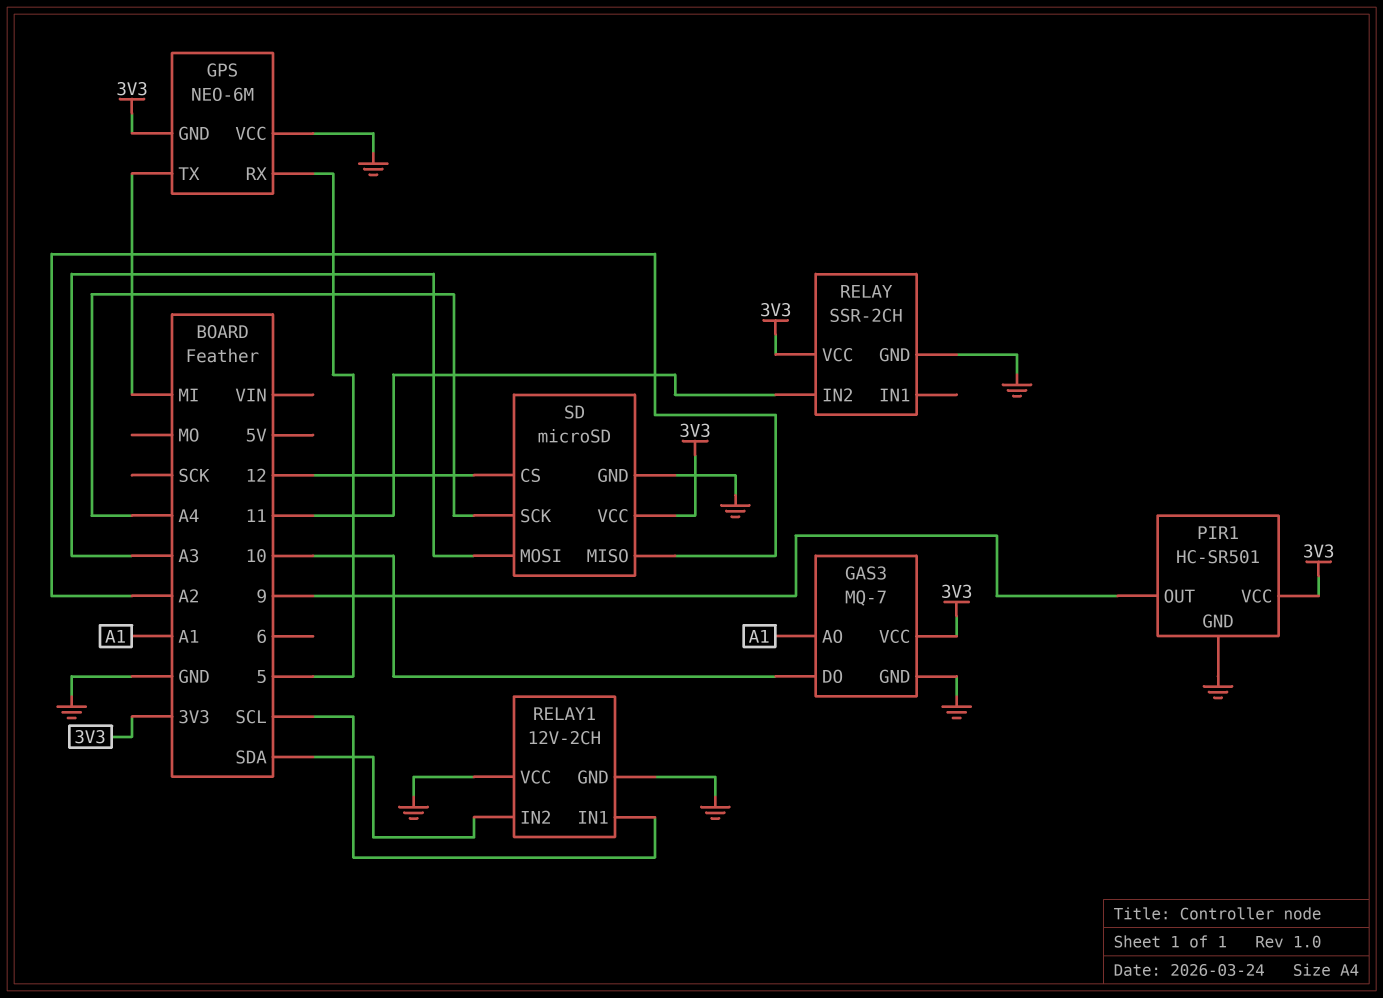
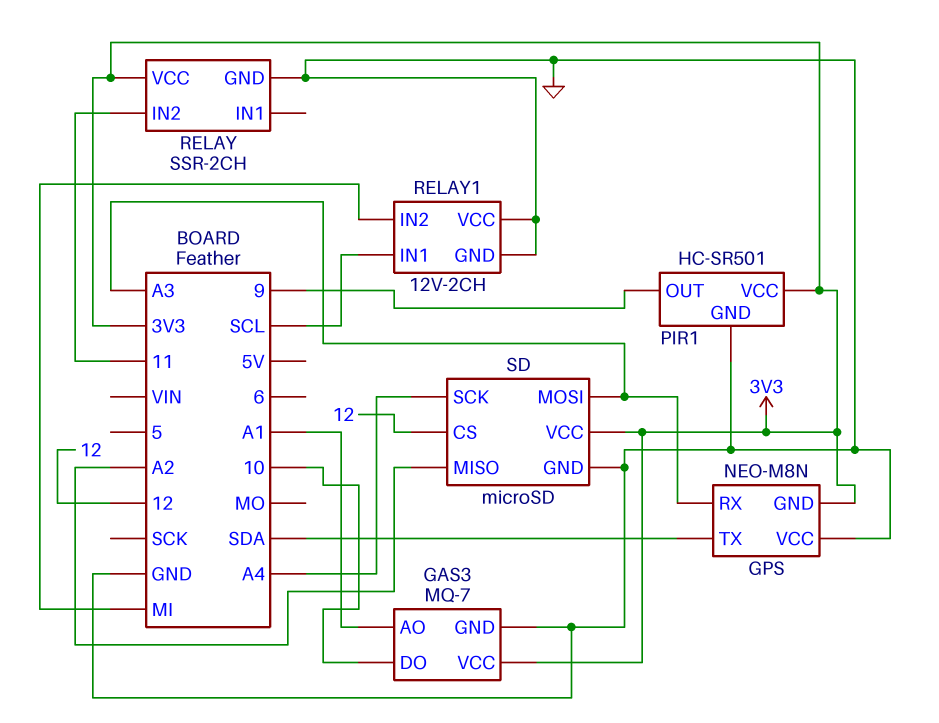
GPS: NEO-6M -> NEO-M8N
GPS pin RX: 5 -> A3
GPS pin TX: MI -> SDA
RELAY1 pin IN2: SDA -> MI

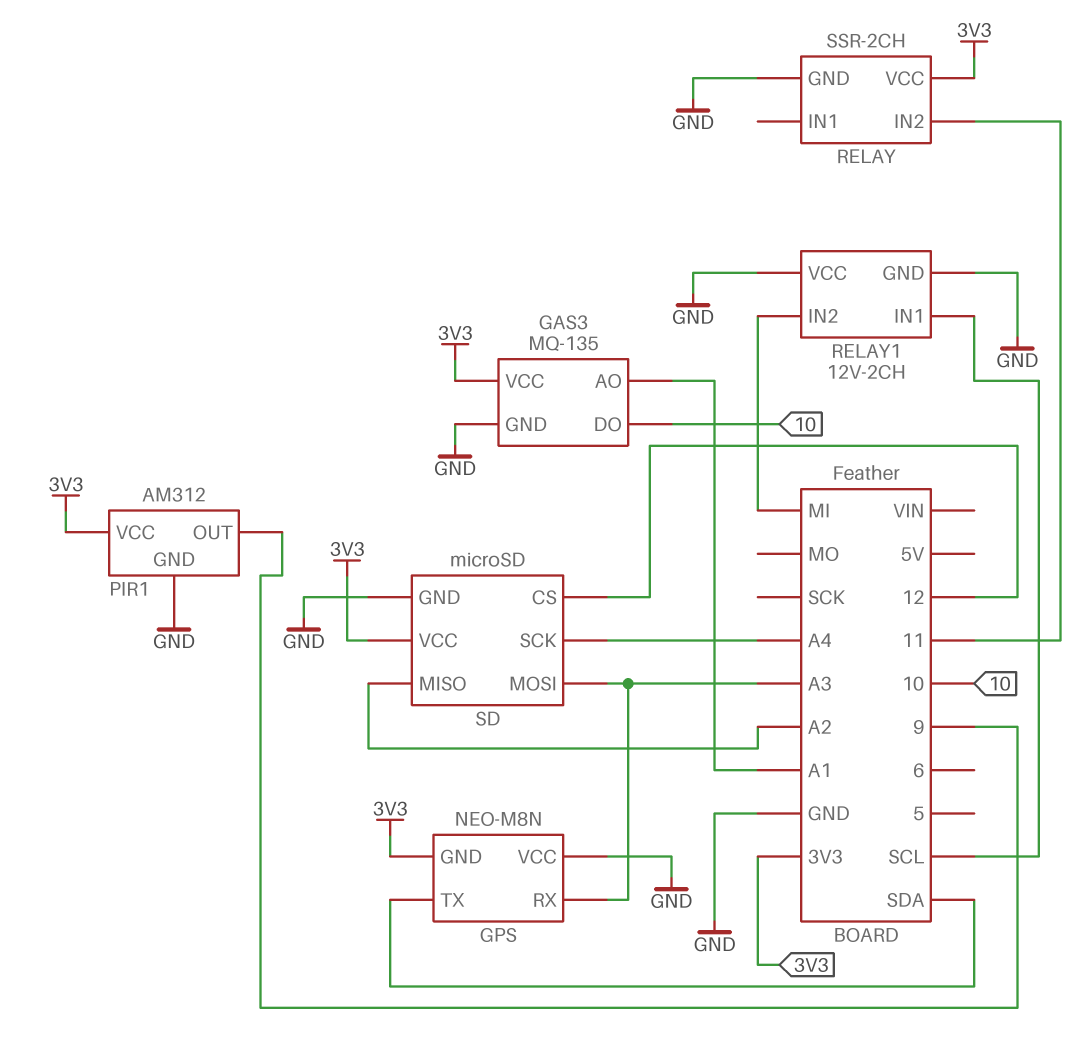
GAS3: MQ-7 -> MQ-135
PIR1: HC-SR501 -> AM312

